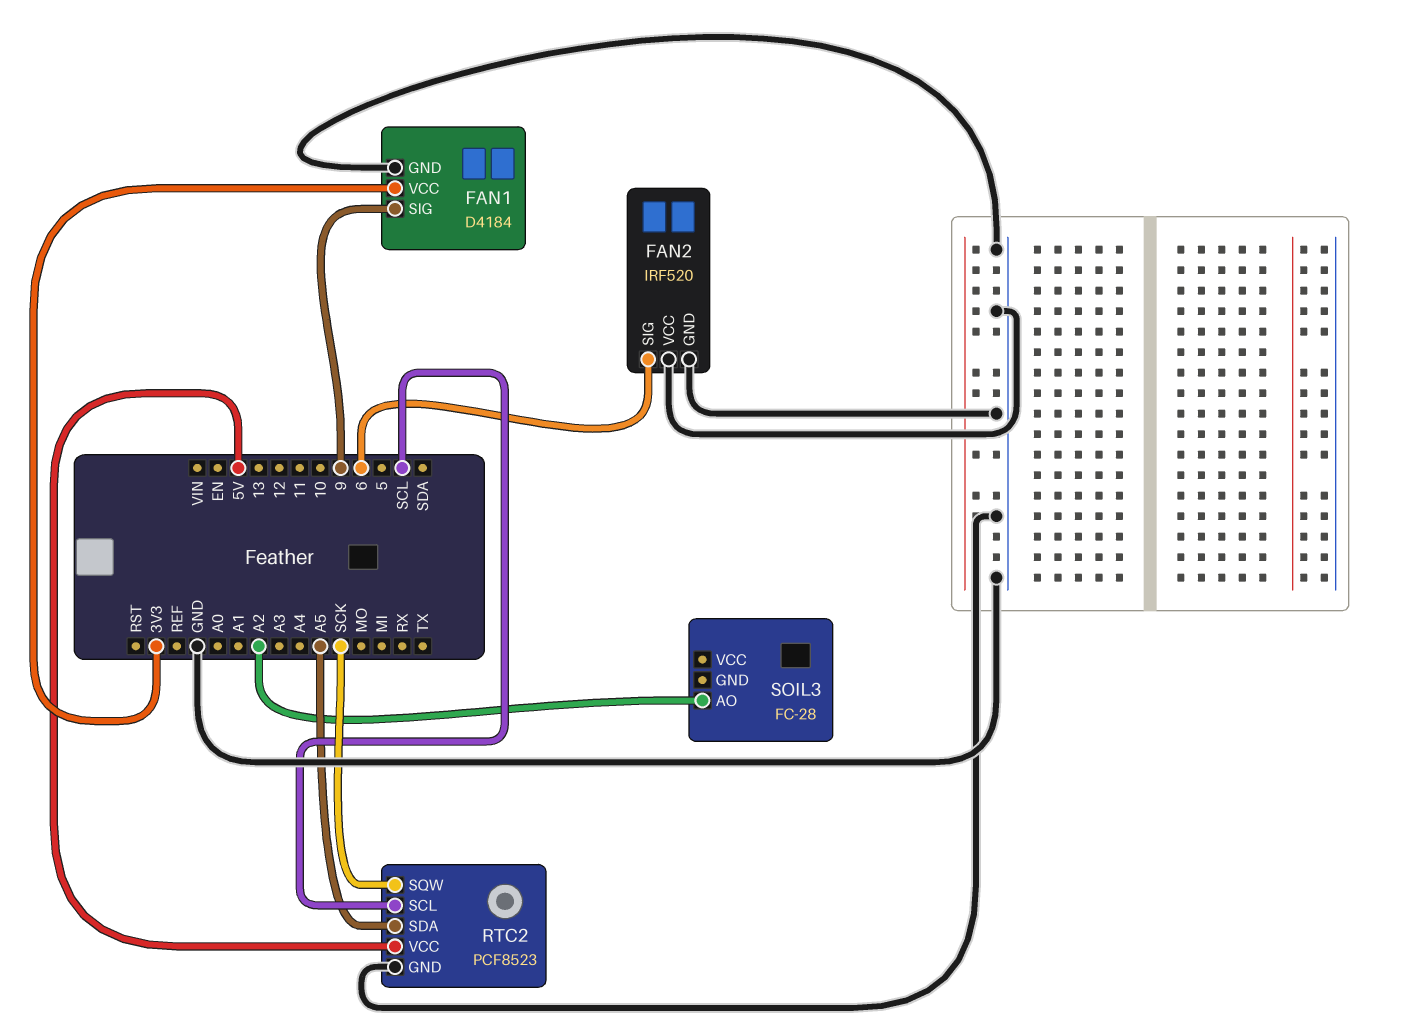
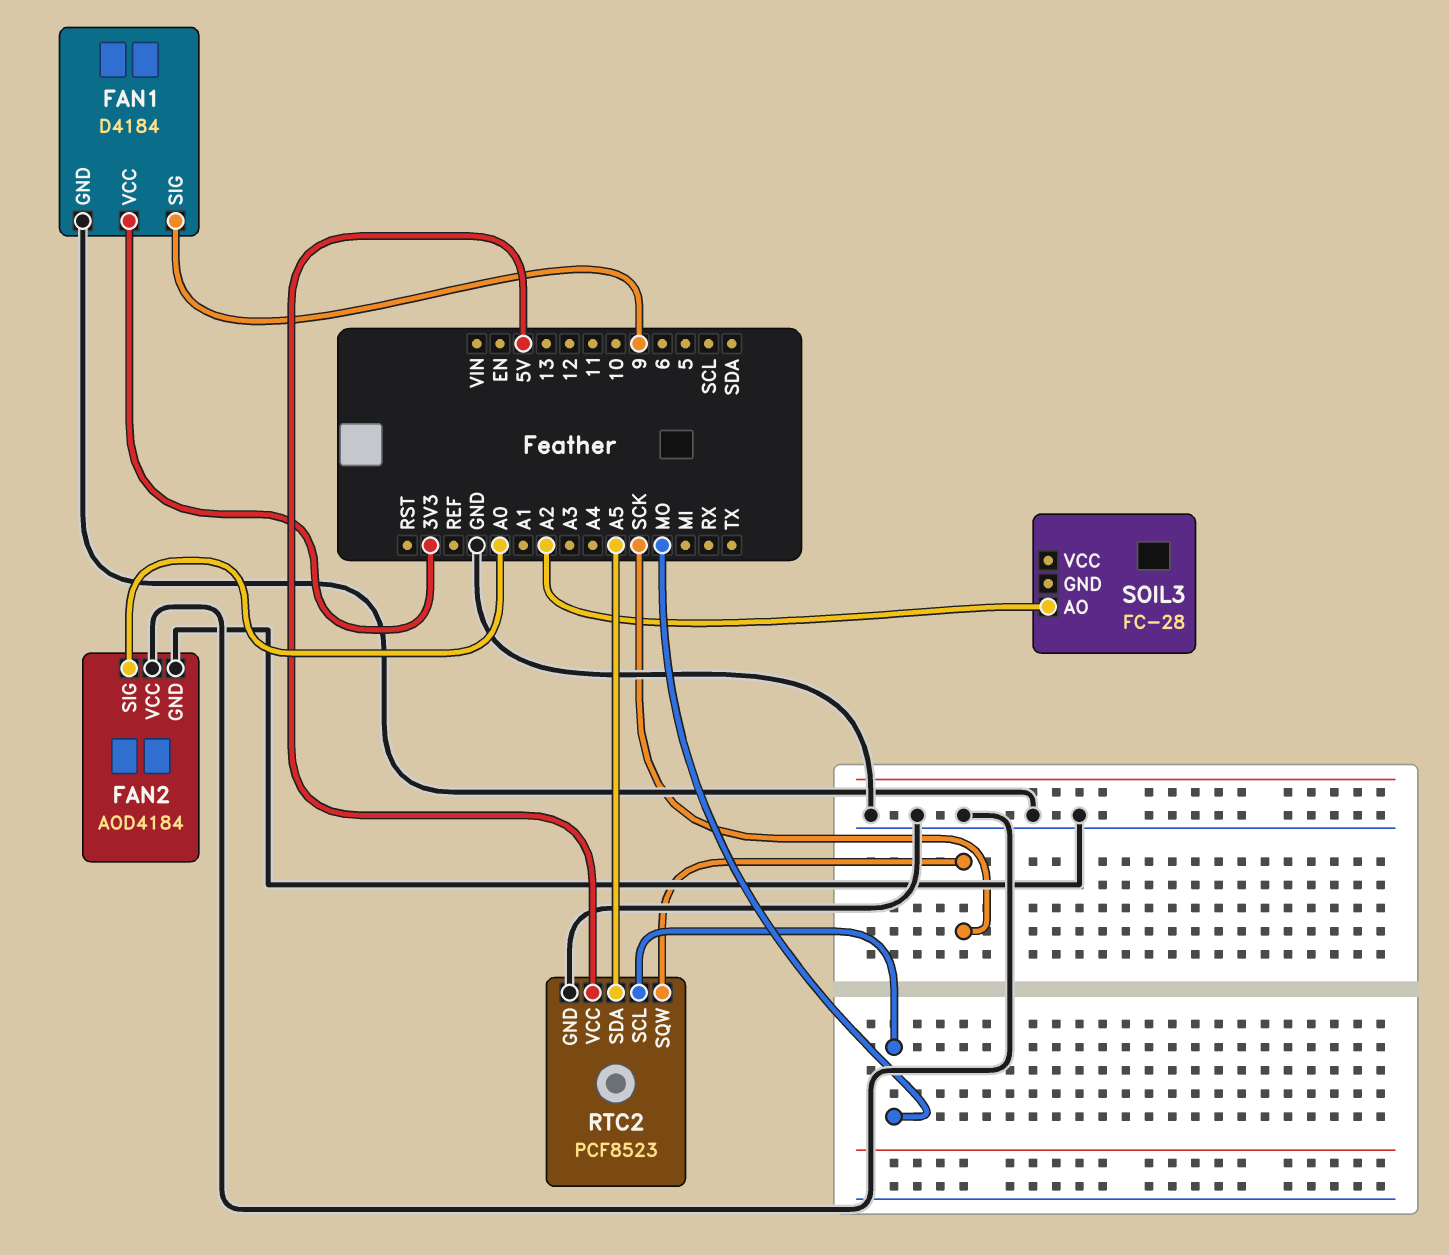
FAN2: IRF520 -> AOD4184
FAN2 pin SIG: 6 -> A0
RTC2 pin SCL: SCL -> MO

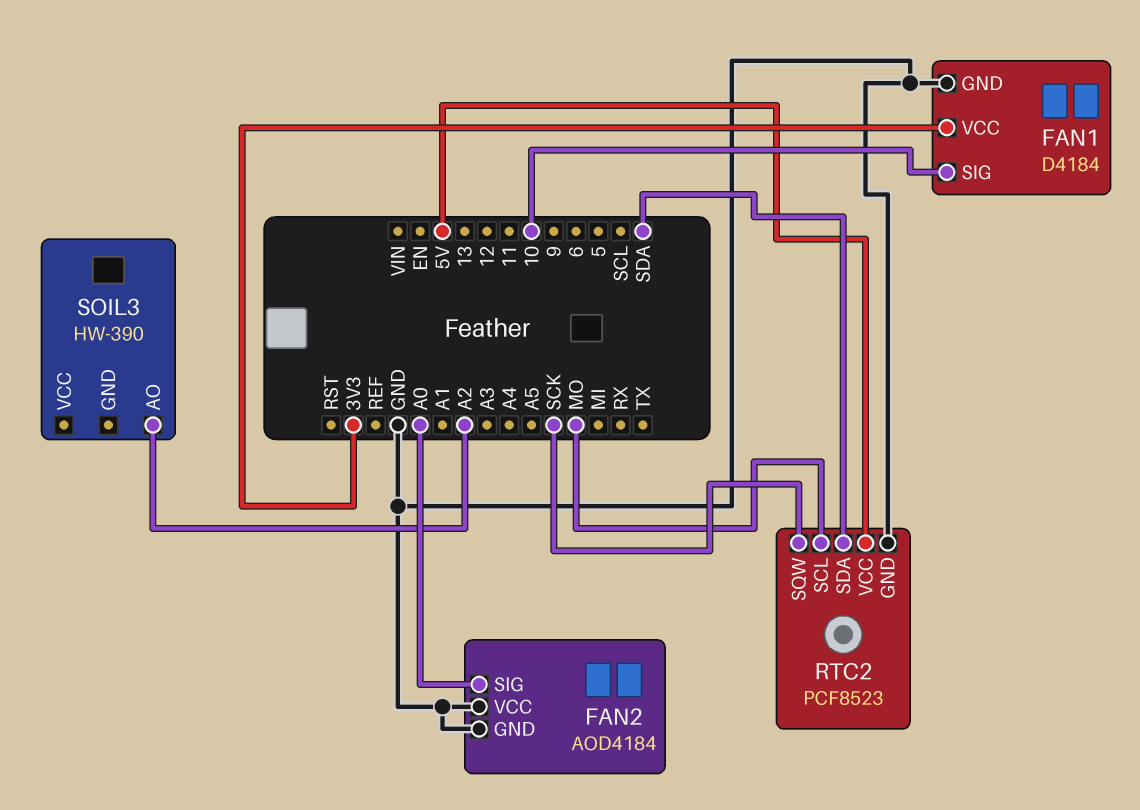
FAN1 pin SIG: 9 -> 10
RTC2 pin SDA: A5 -> SDA
SOIL3: FC-28 -> HW-390

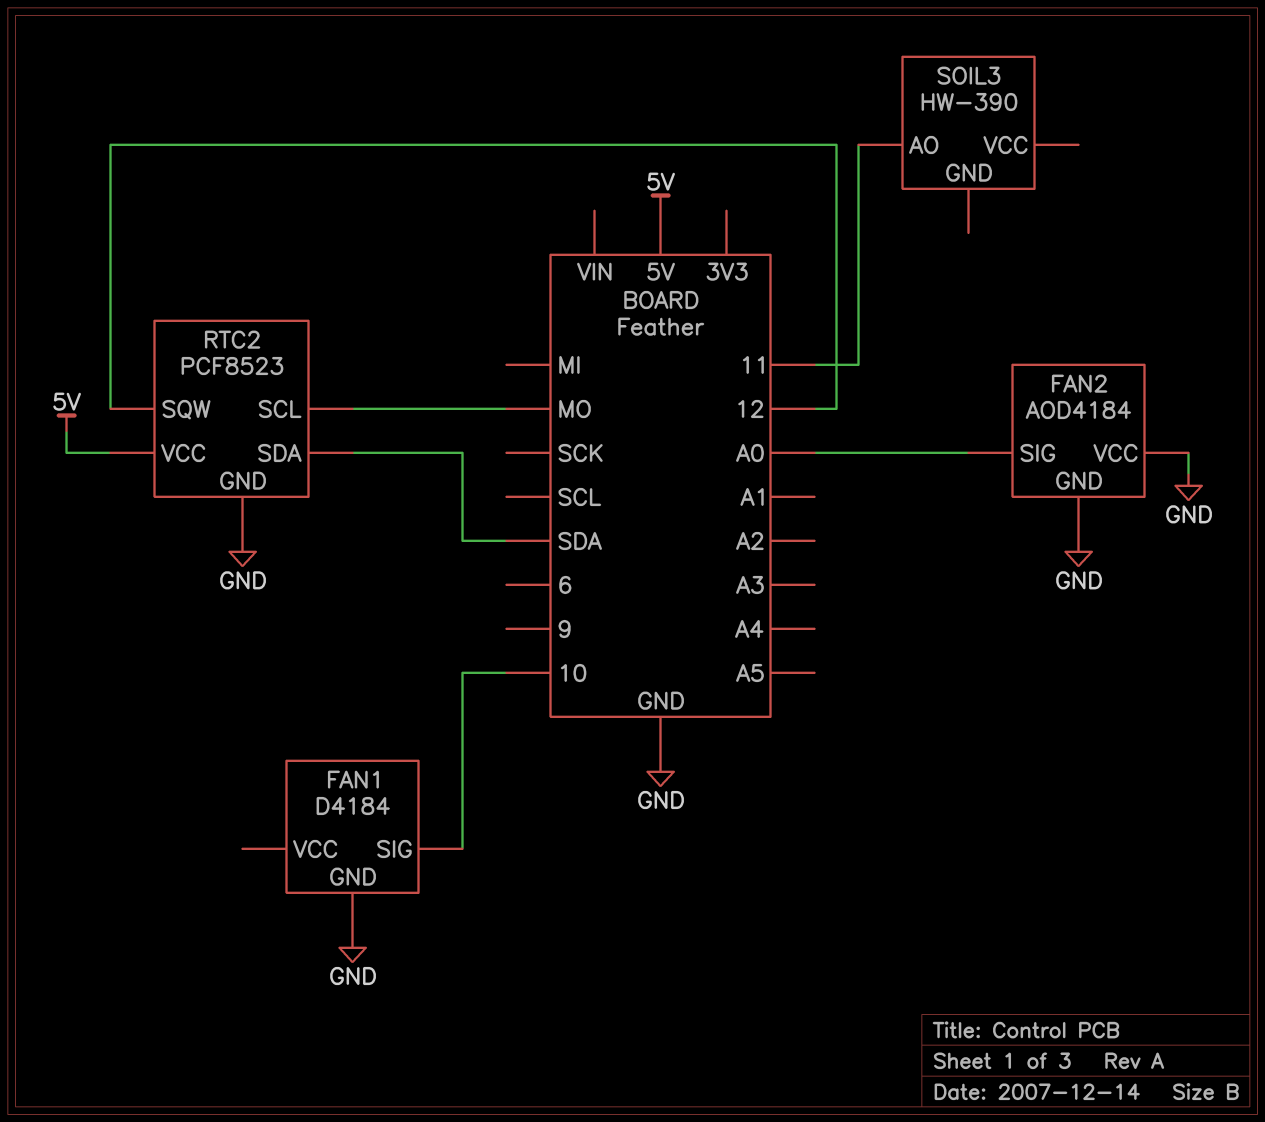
FAN1 pin VCC: 3V3 -> none
RTC2 pin SQW: SCK -> 12
SOIL3 pin AO: A2 -> 11

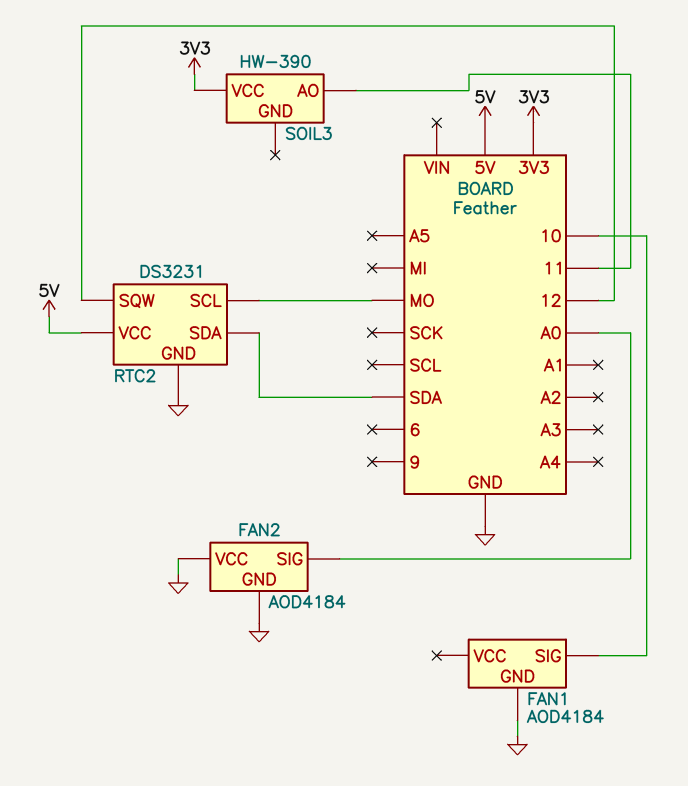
FAN1: D4184 -> AOD4184
RTC2: PCF8523 -> DS3231
SOIL3 pin VCC: none -> 3V3

